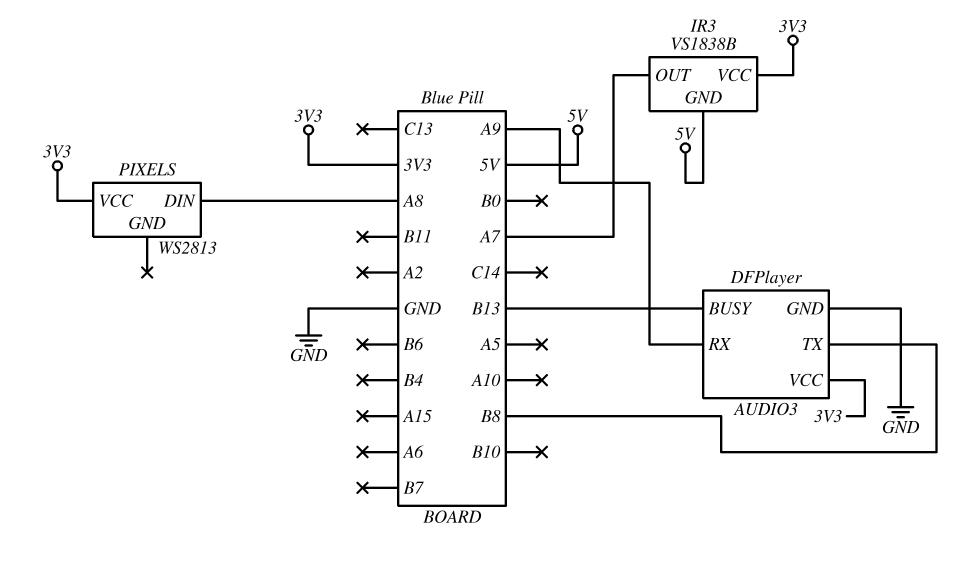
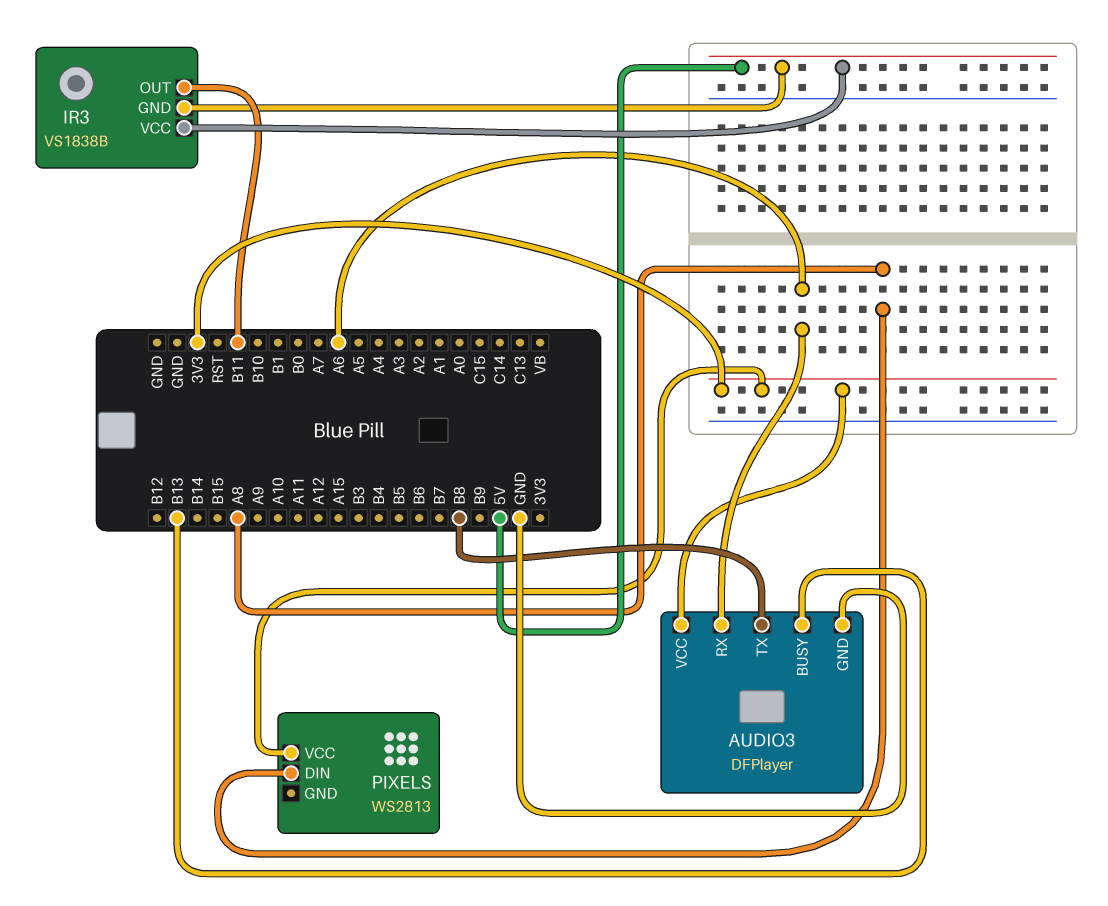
AUDIO3 pin RX: A9 -> A6
IR3 pin OUT: A7 -> B11
IR3 pin VCC: 3V3 -> 5V

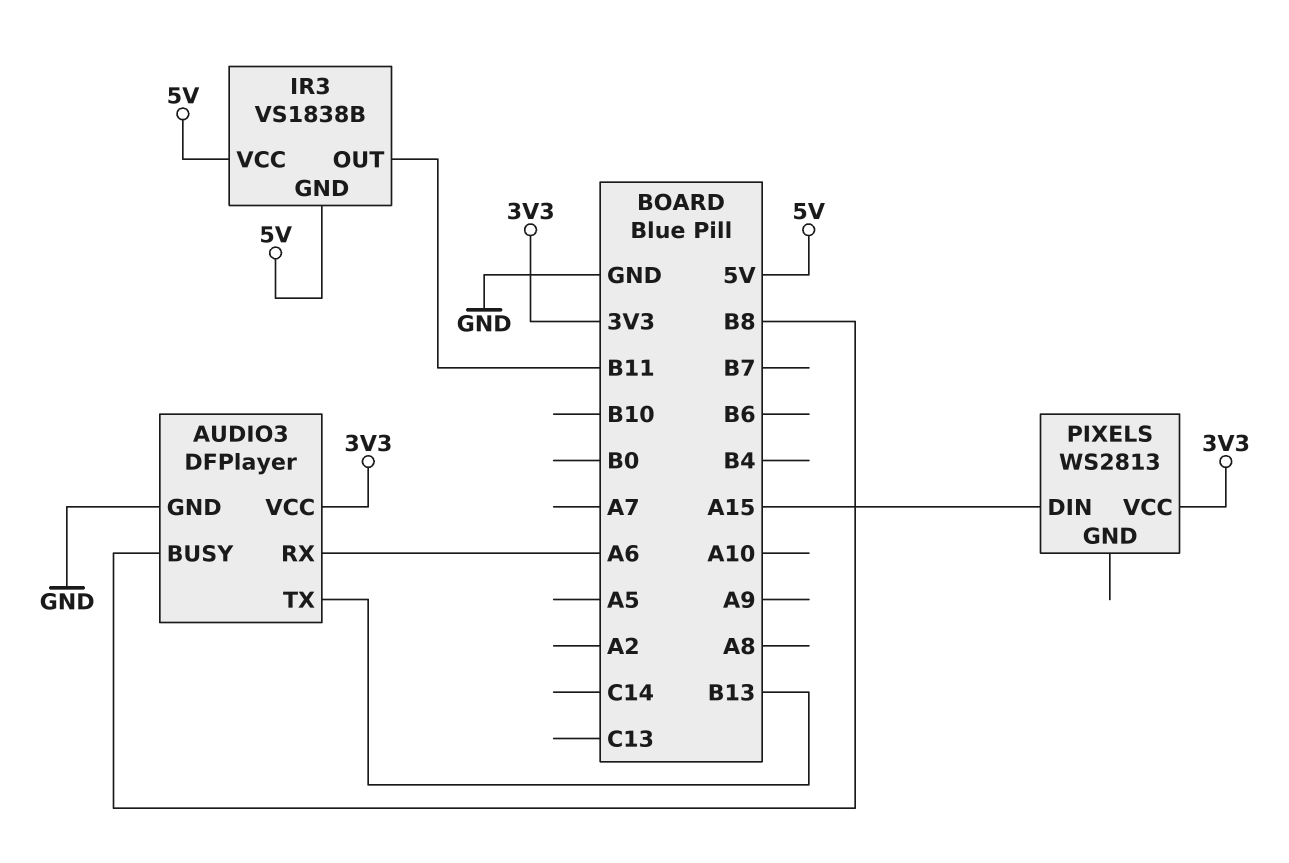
AUDIO3 pin BUSY: B13 -> B8
AUDIO3 pin TX: B8 -> B13
PIXELS pin DIN: A8 -> A15

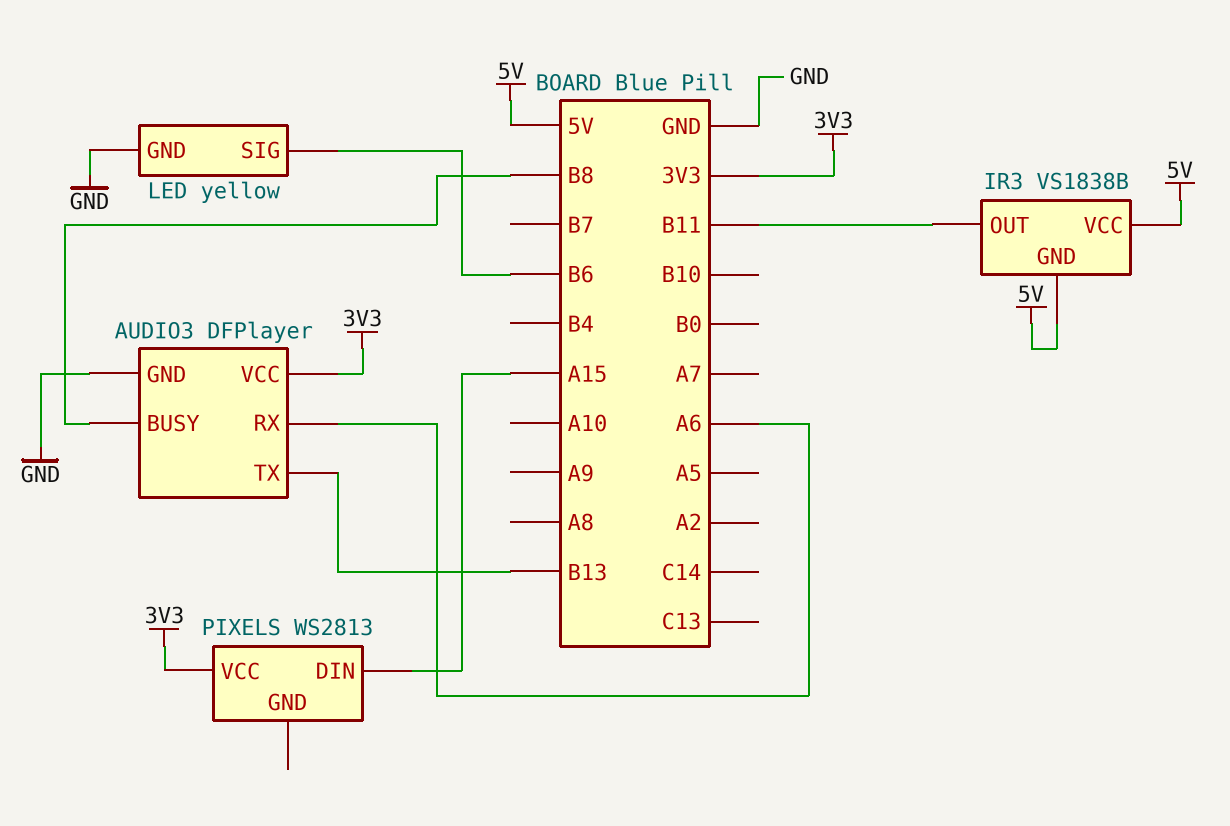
LED: none -> yellow
LED pin GND: none -> GND
LED pin SIG: none -> B6

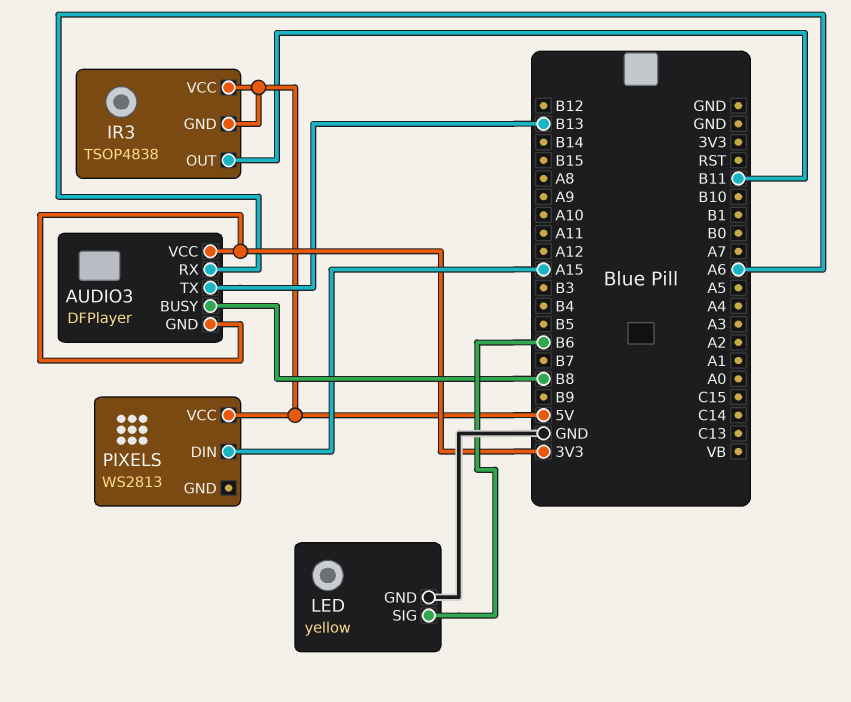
AUDIO3 pin GND: GND -> 3V3
IR3: VS1838B -> TSOP4838
PIXELS pin VCC: 3V3 -> 5V

